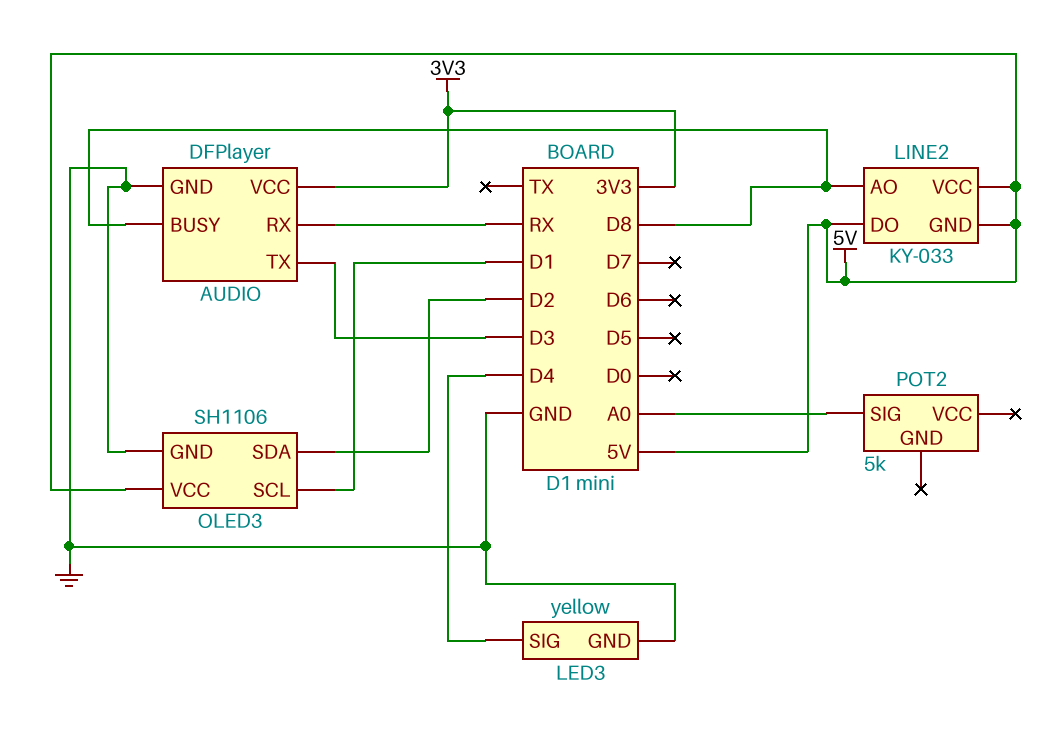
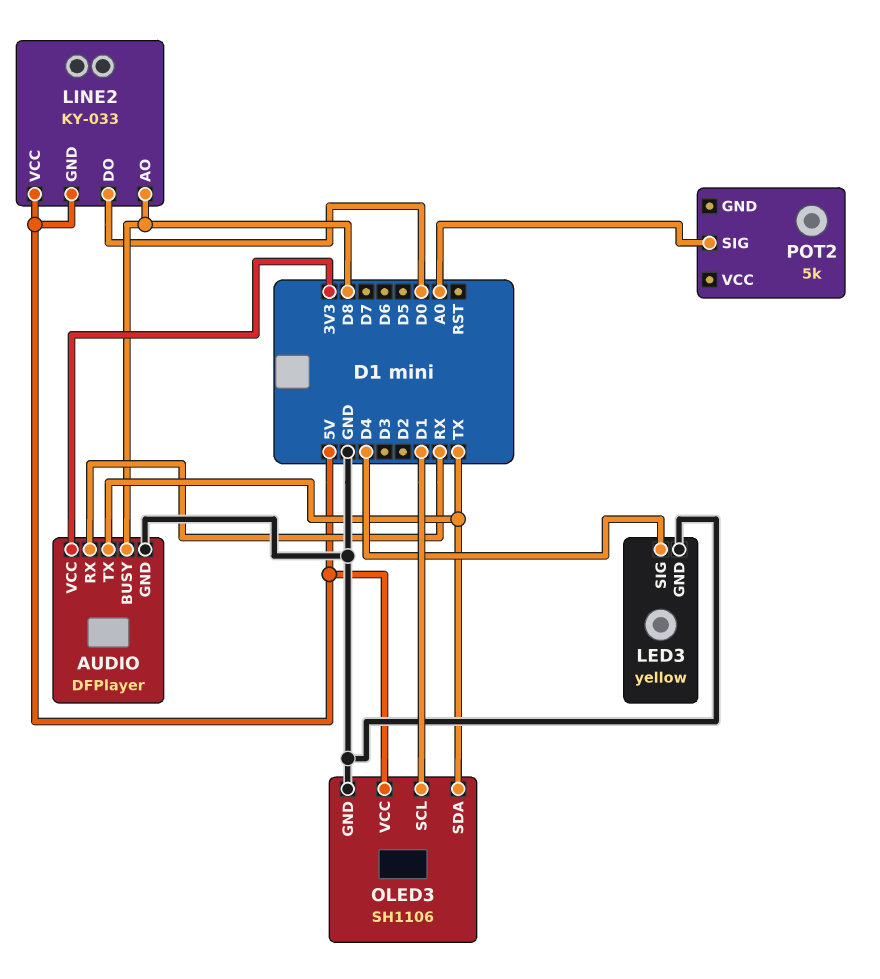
AUDIO pin TX: D3 -> TX
LINE2 pin DO: 5V -> D0
OLED3 pin SDA: D2 -> TX

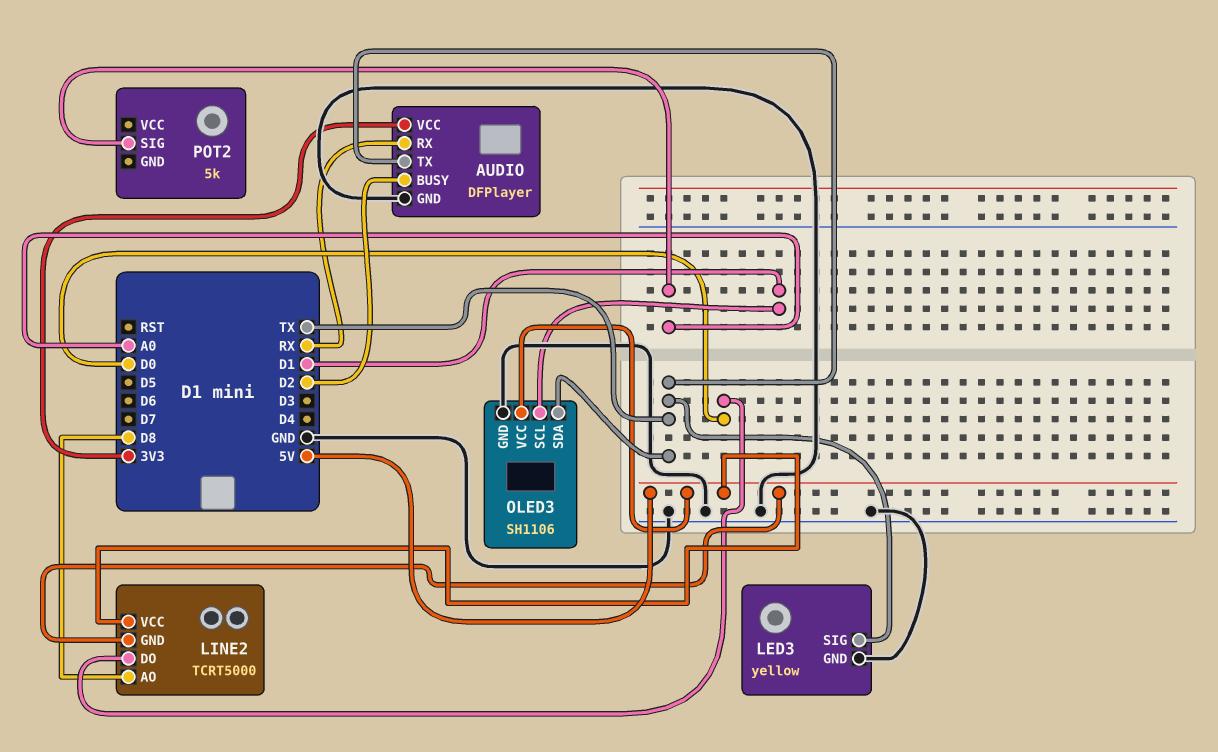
AUDIO pin BUSY: D8 -> D2
LED3 pin SIG: D4 -> TX
LINE2: KY-033 -> TCRT5000

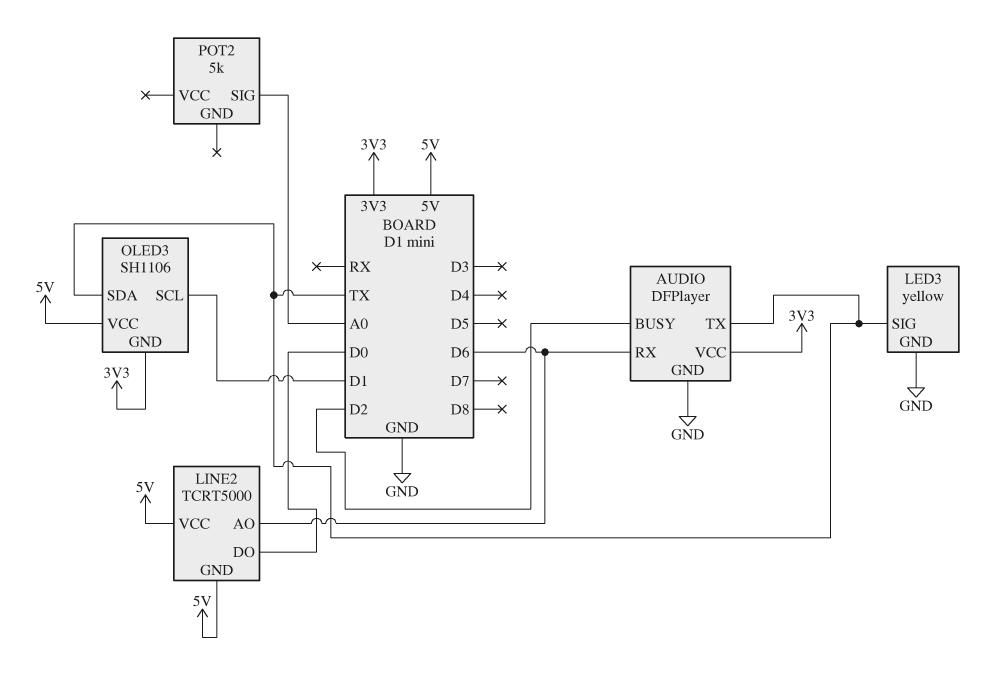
AUDIO pin RX: RX -> D6
LINE2 pin AO: D8 -> D6
OLED3 pin GND: GND -> 3V3

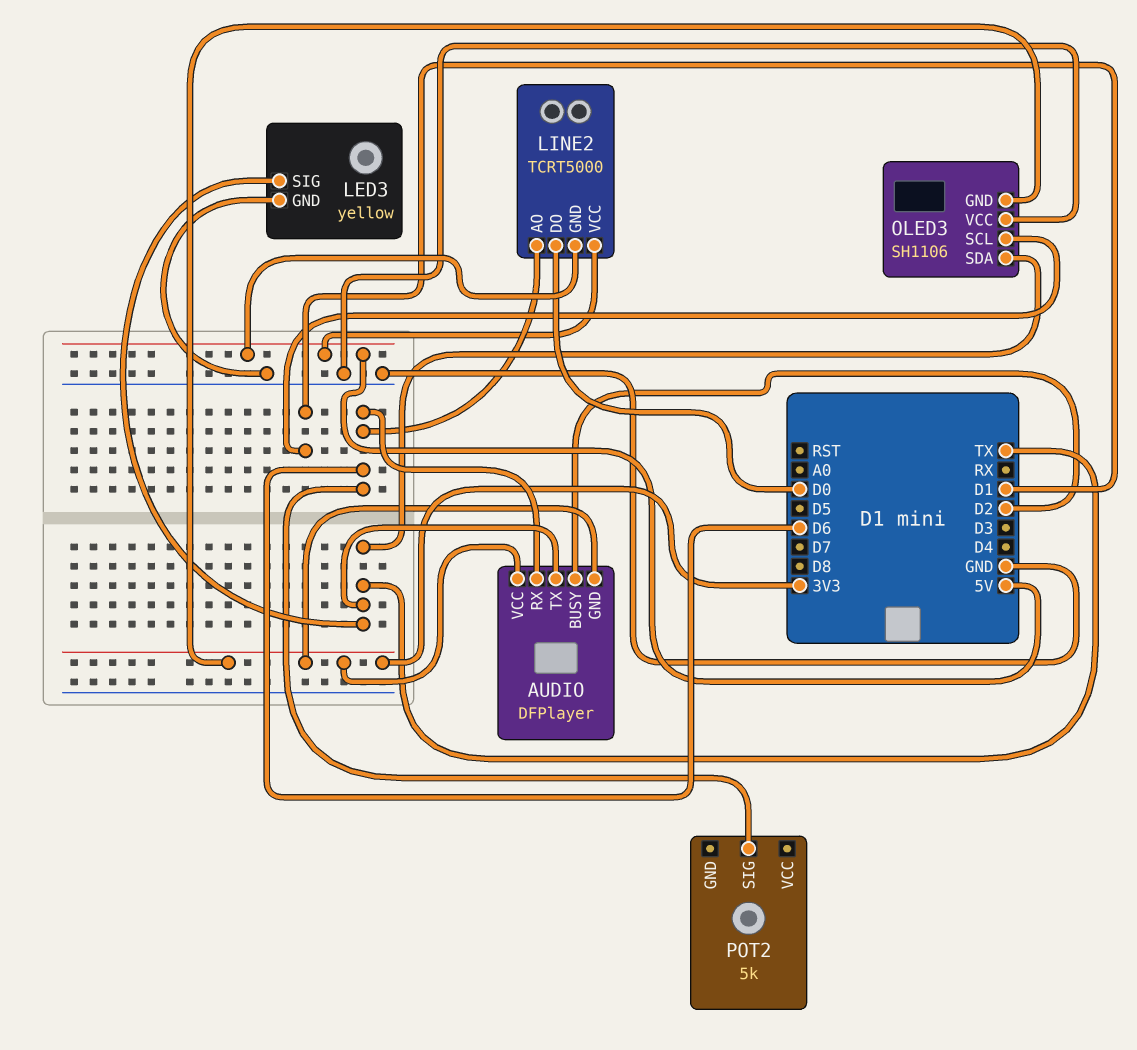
AUDIO pin GND: GND -> 3V3
OLED3 pin VCC: 5V -> GND
POT2 pin SIG: A0 -> D6

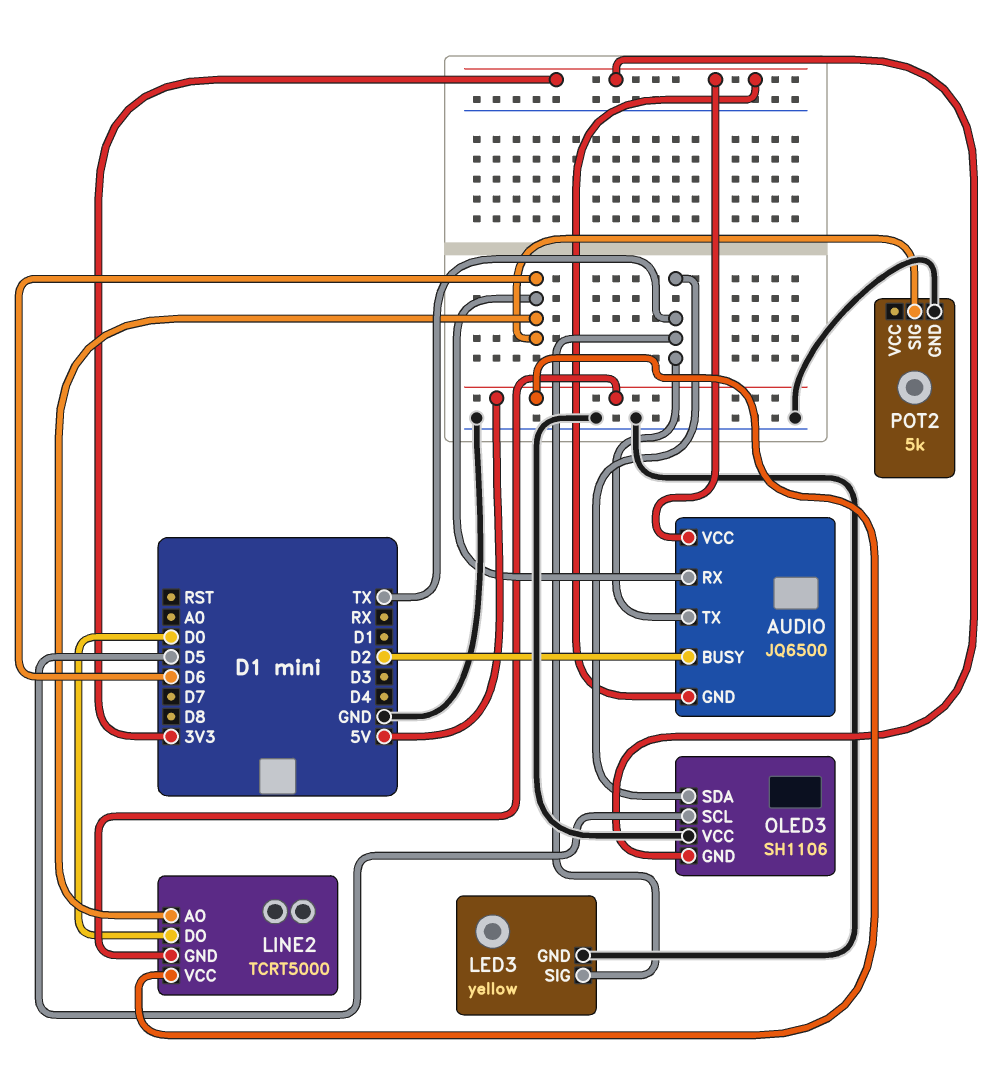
AUDIO: DFPlayer -> JQ6500
OLED3 pin SCL: D1 -> D5
POT2 pin GND: none -> GND

